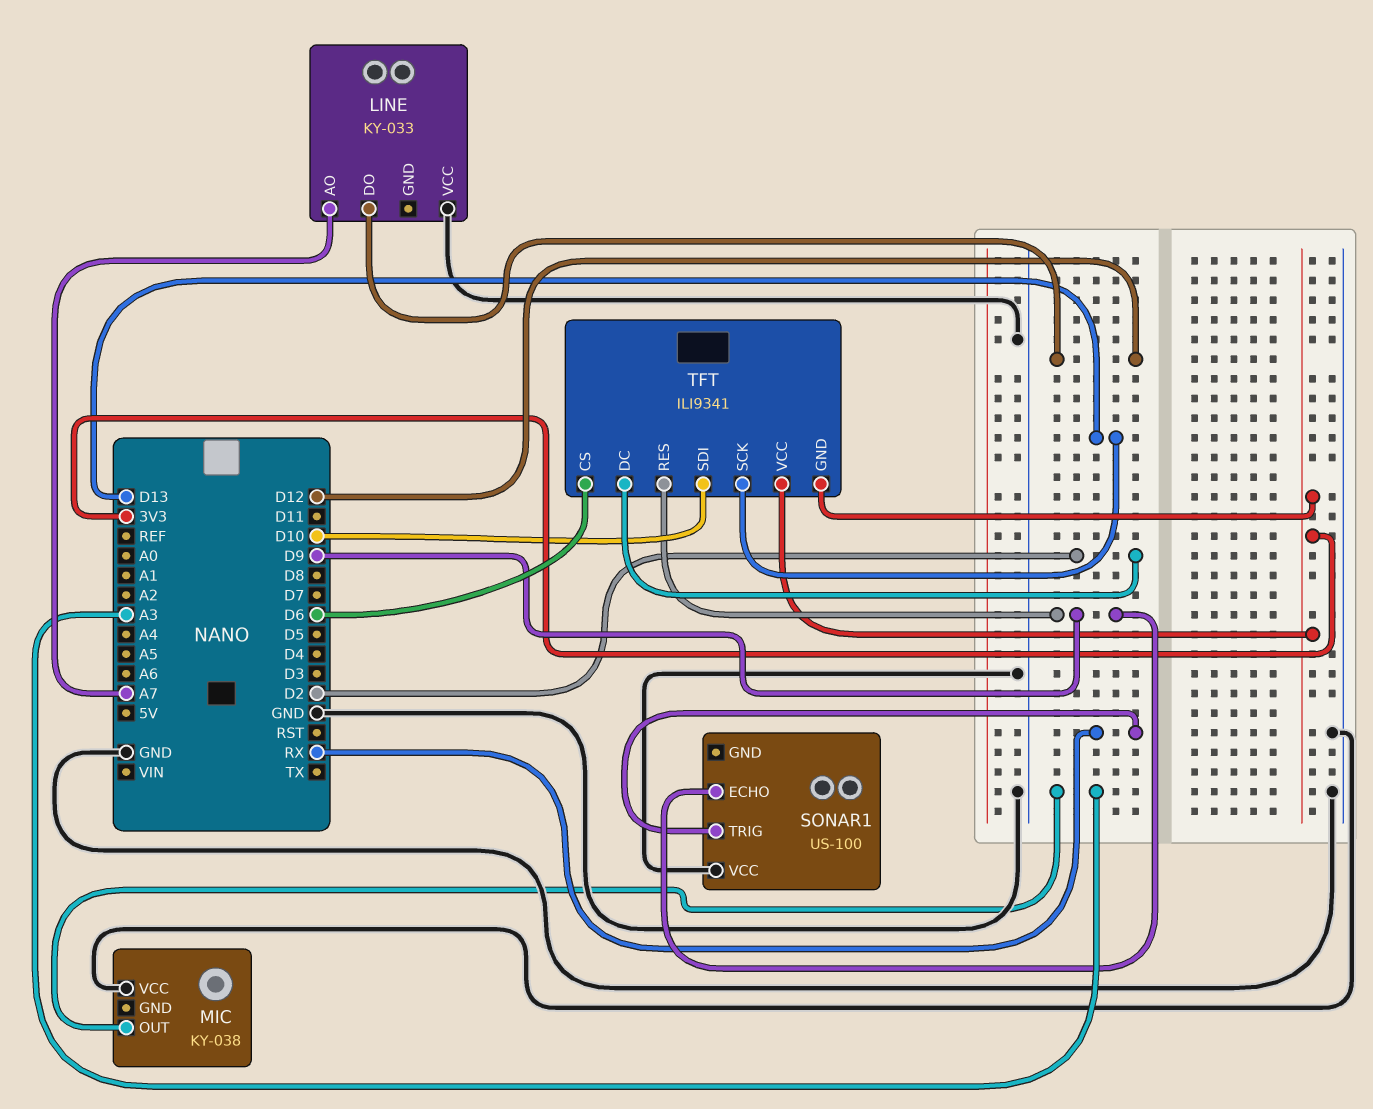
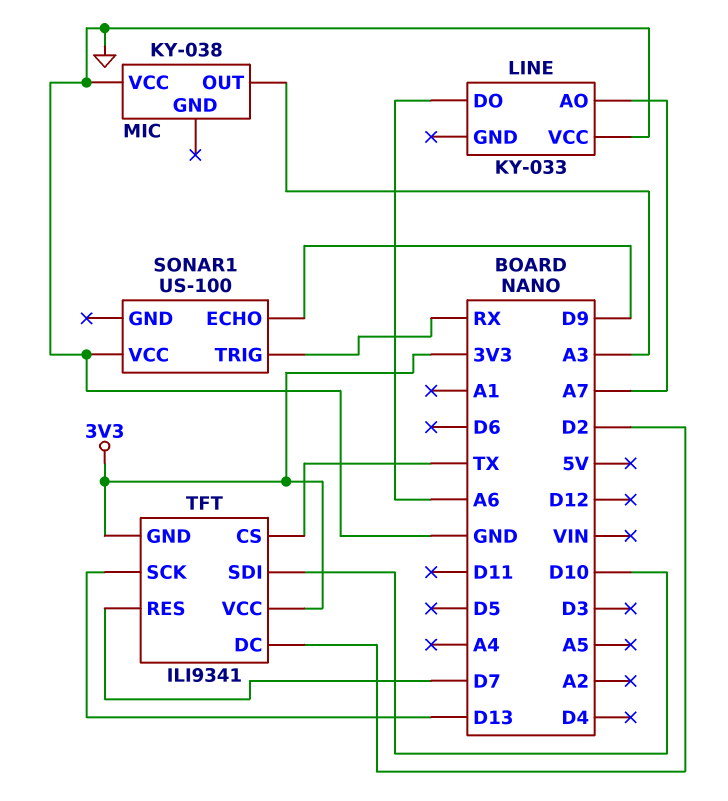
LINE pin DO: D12 -> A6
TFT pin CS: D6 -> TX
TFT pin RES: D9 -> D7

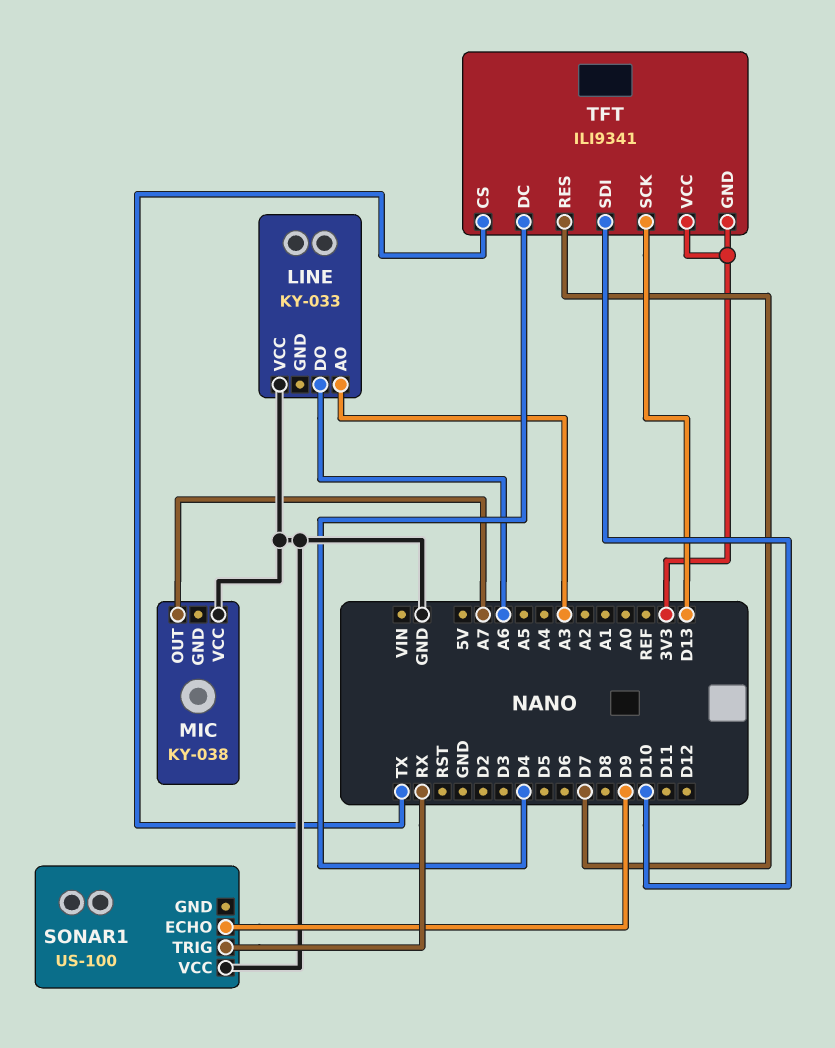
LINE pin AO: A7 -> A3
MIC pin OUT: A3 -> A7
TFT pin DC: D2 -> D4

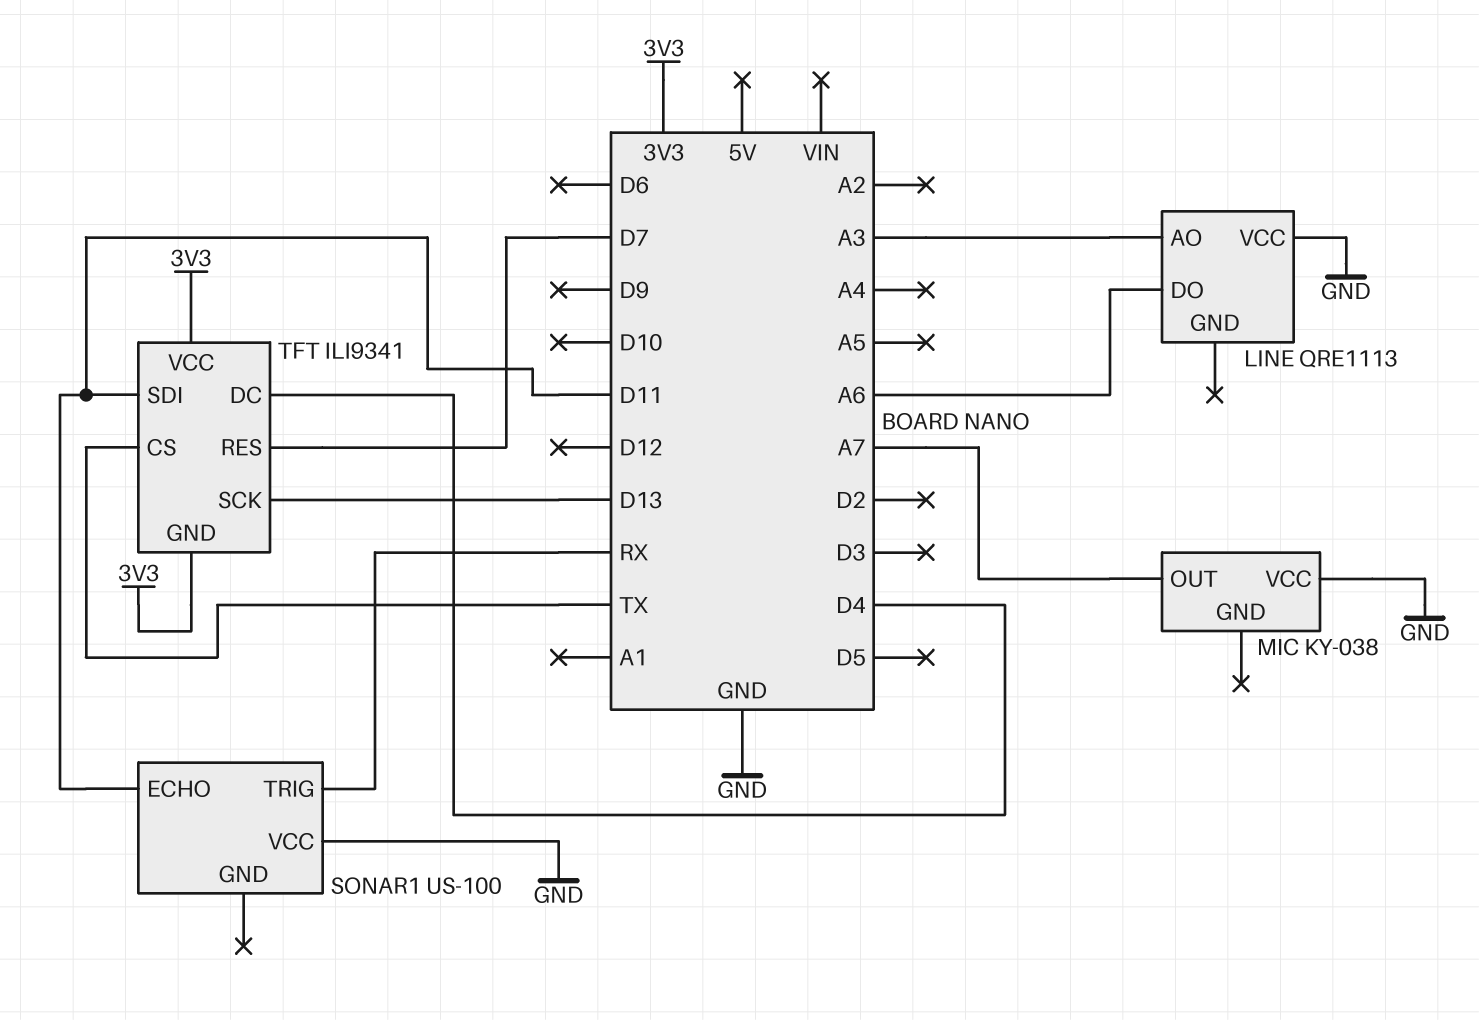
LINE: KY-033 -> QRE1113
SONAR1 pin ECHO: D9 -> D11
TFT pin SDI: D10 -> D11

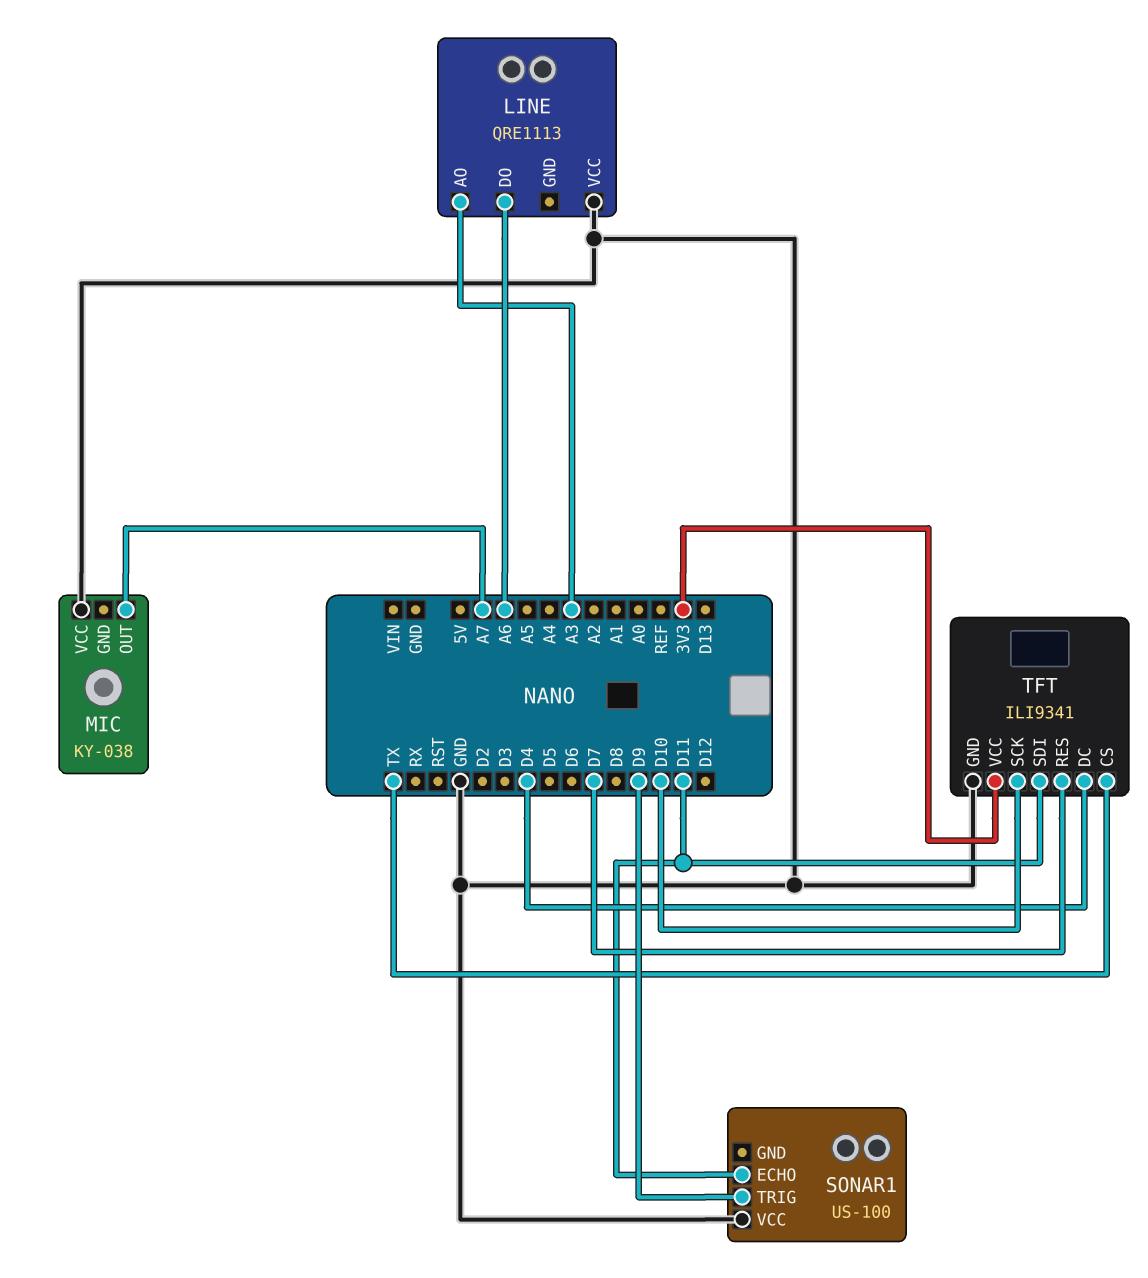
SONAR1 pin TRIG: RX -> D9
TFT pin GND: 3V3 -> GND
TFT pin SCK: D13 -> D10

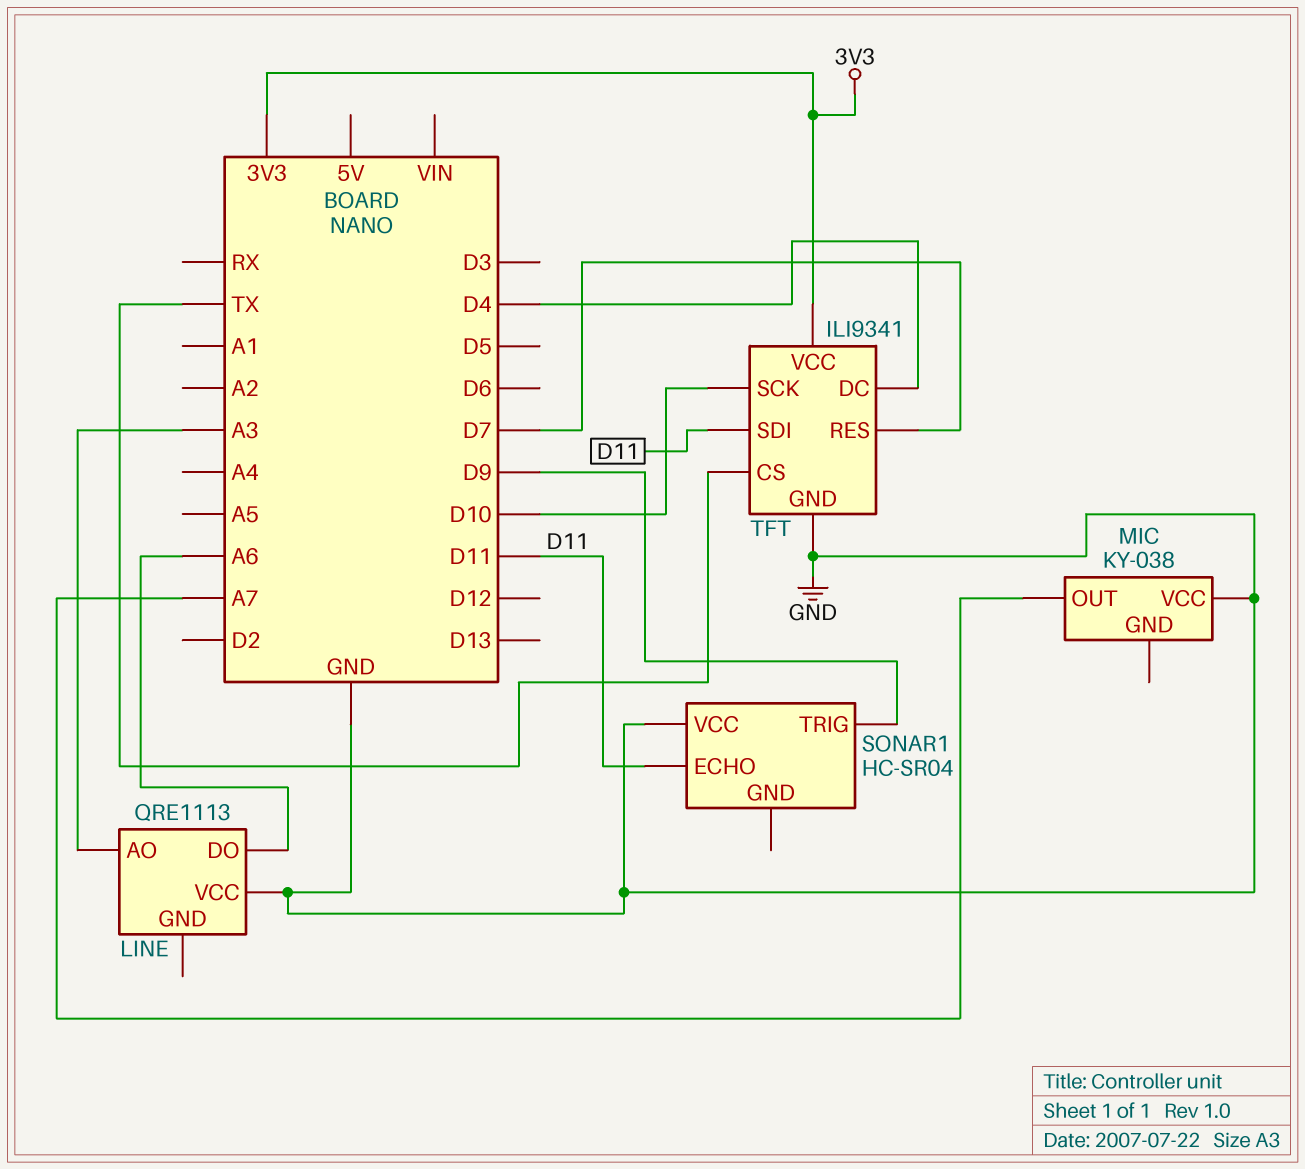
SONAR1: US-100 -> HC-SR04

